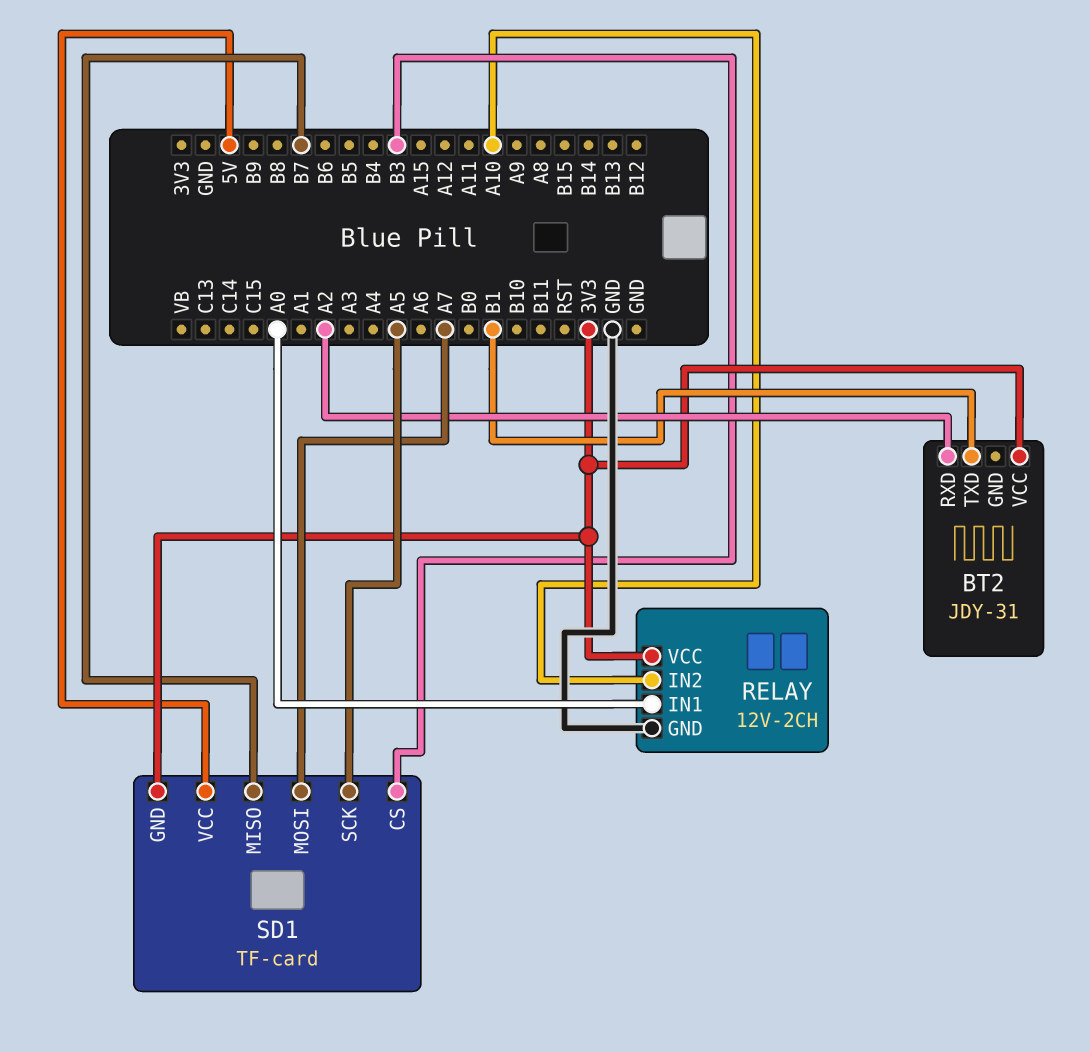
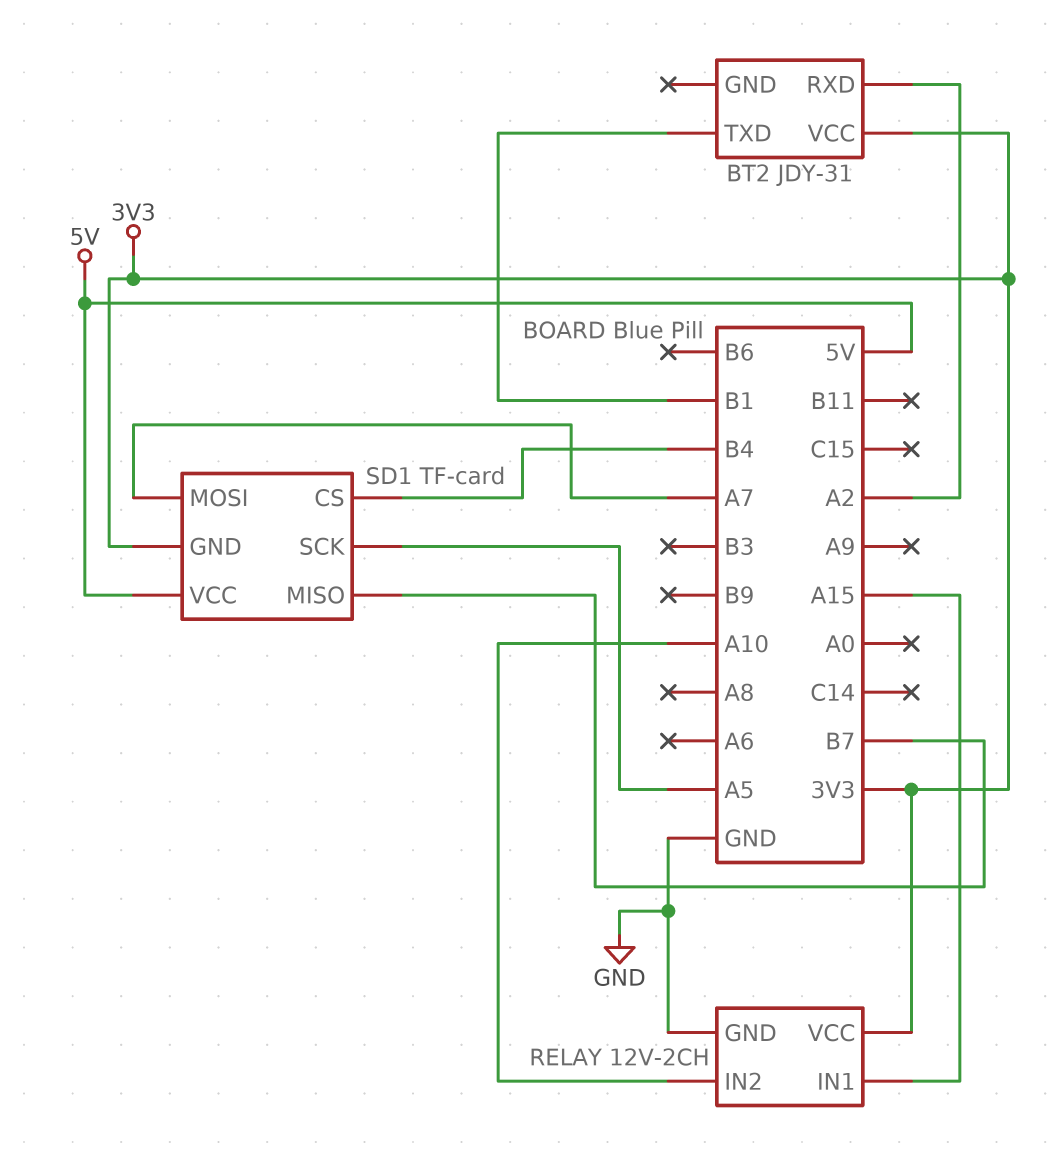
RELAY pin IN1: A0 -> A15
SD1 pin CS: B3 -> B4

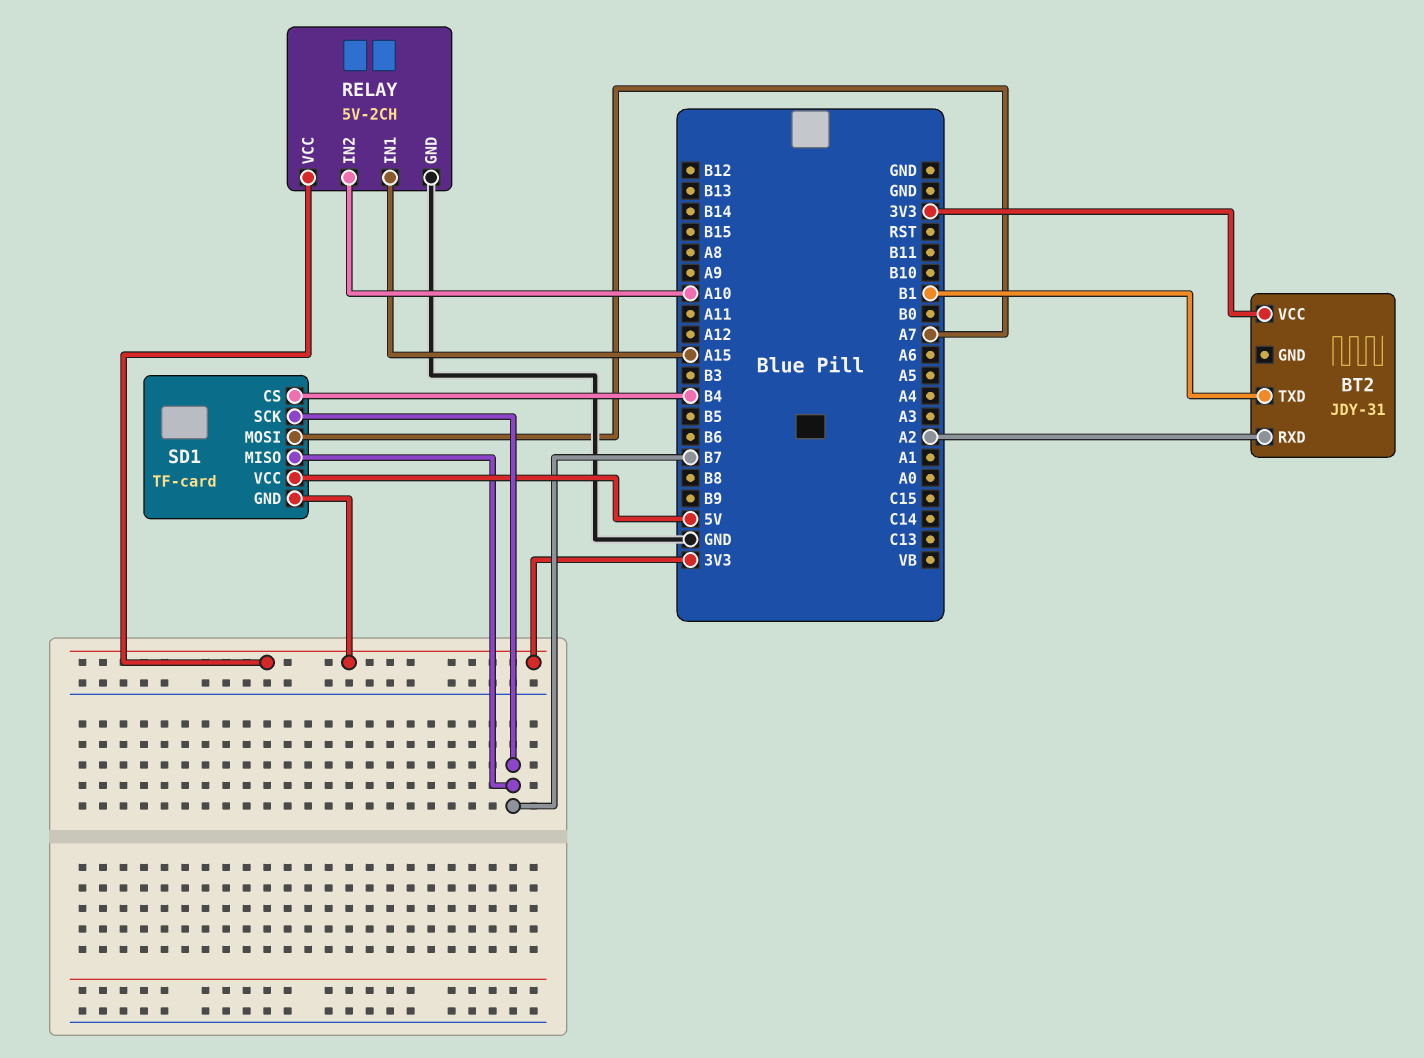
RELAY: 12V-2CH -> 5V-2CH
SD1 pin SCK: A5 -> B7

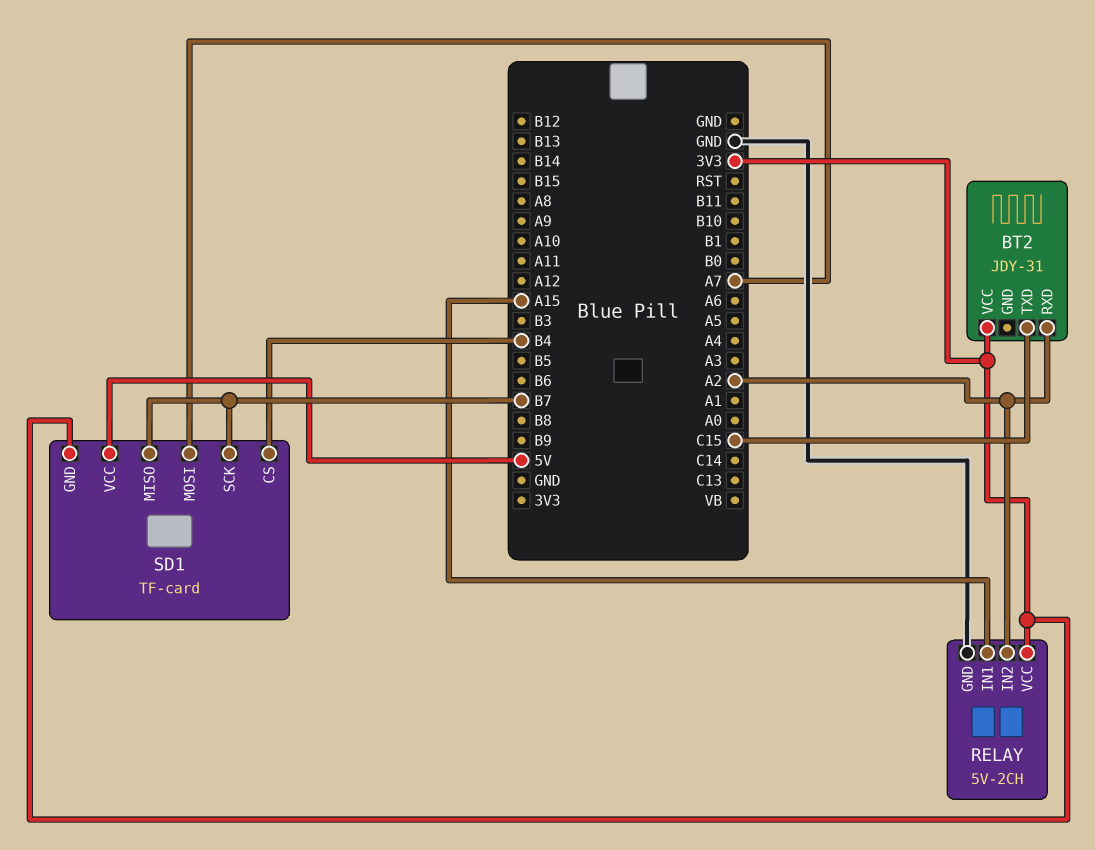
BT2 pin TXD: B1 -> C15
RELAY pin IN2: A10 -> A2

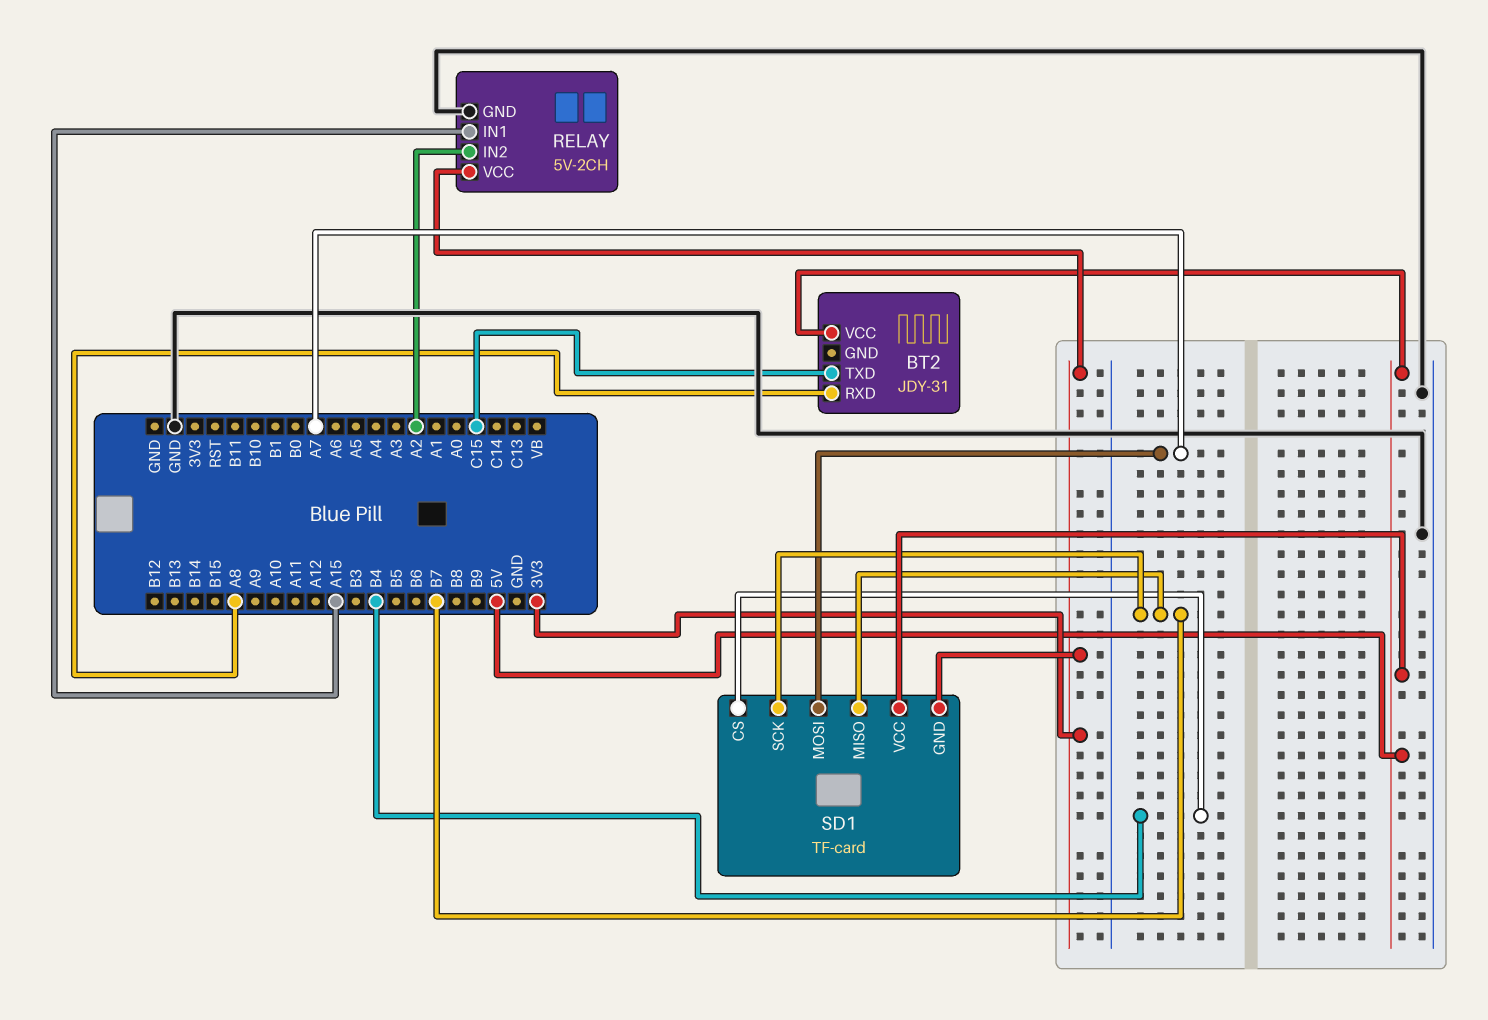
BT2 pin RXD: A2 -> A8
BT2 pin VCC: 3V3 -> 5V

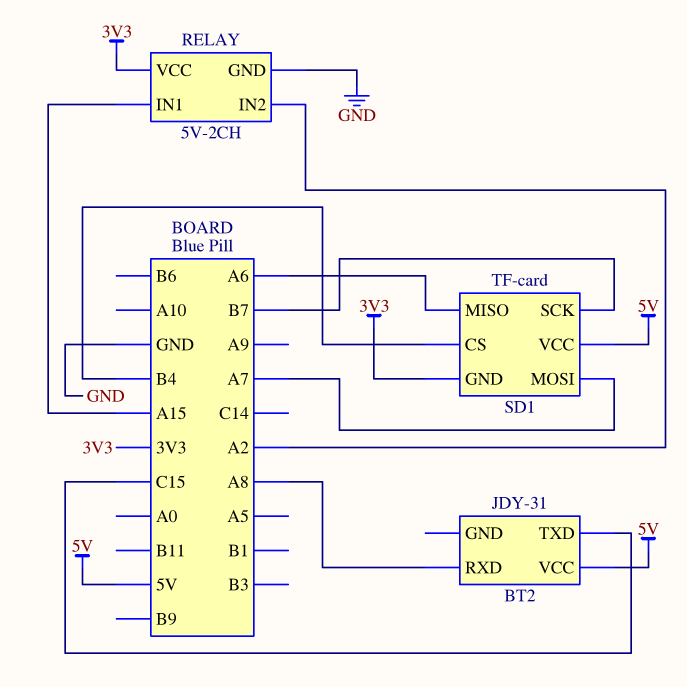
SD1 pin MISO: B7 -> A6

